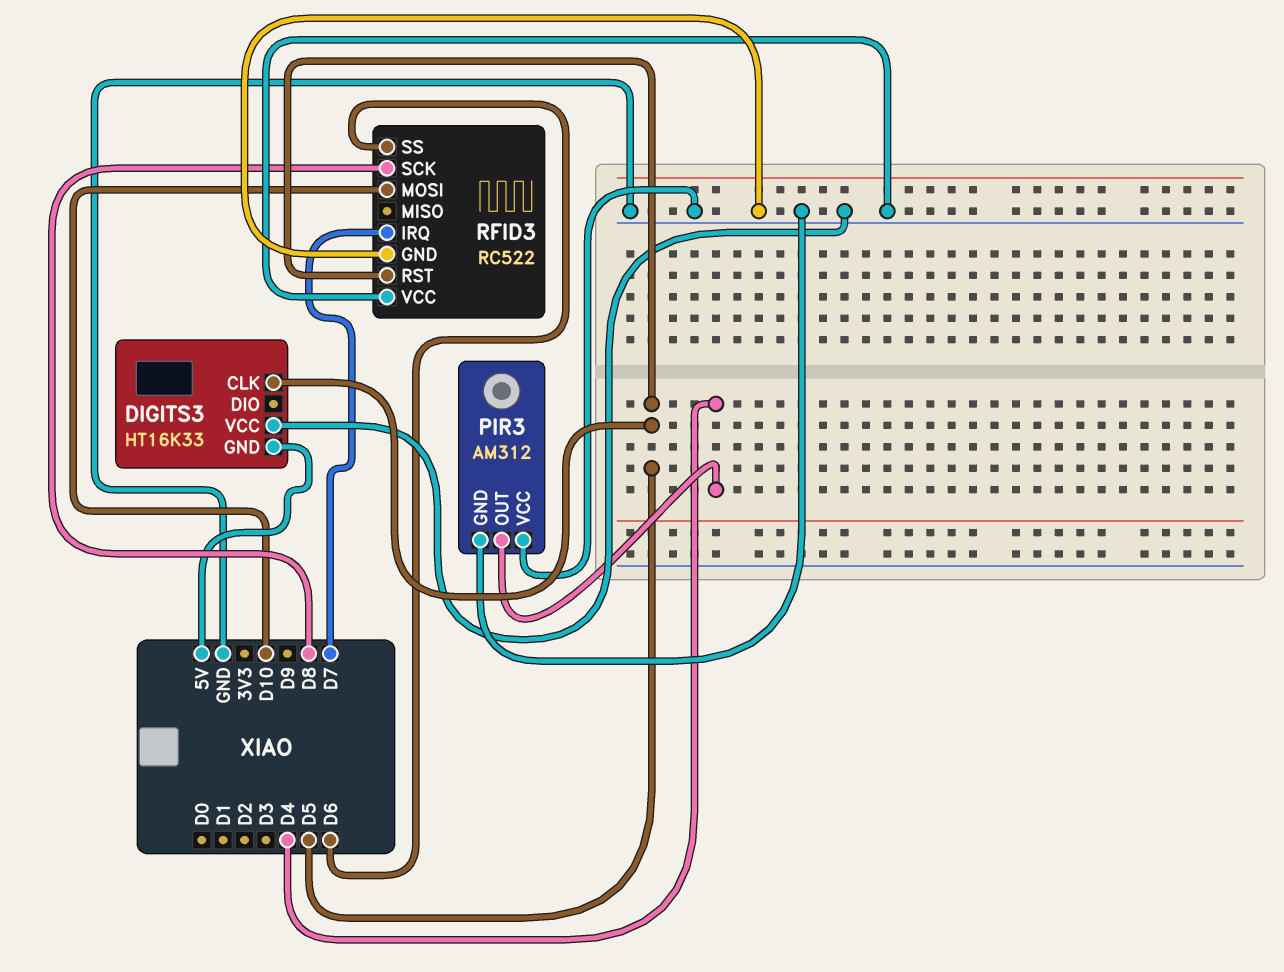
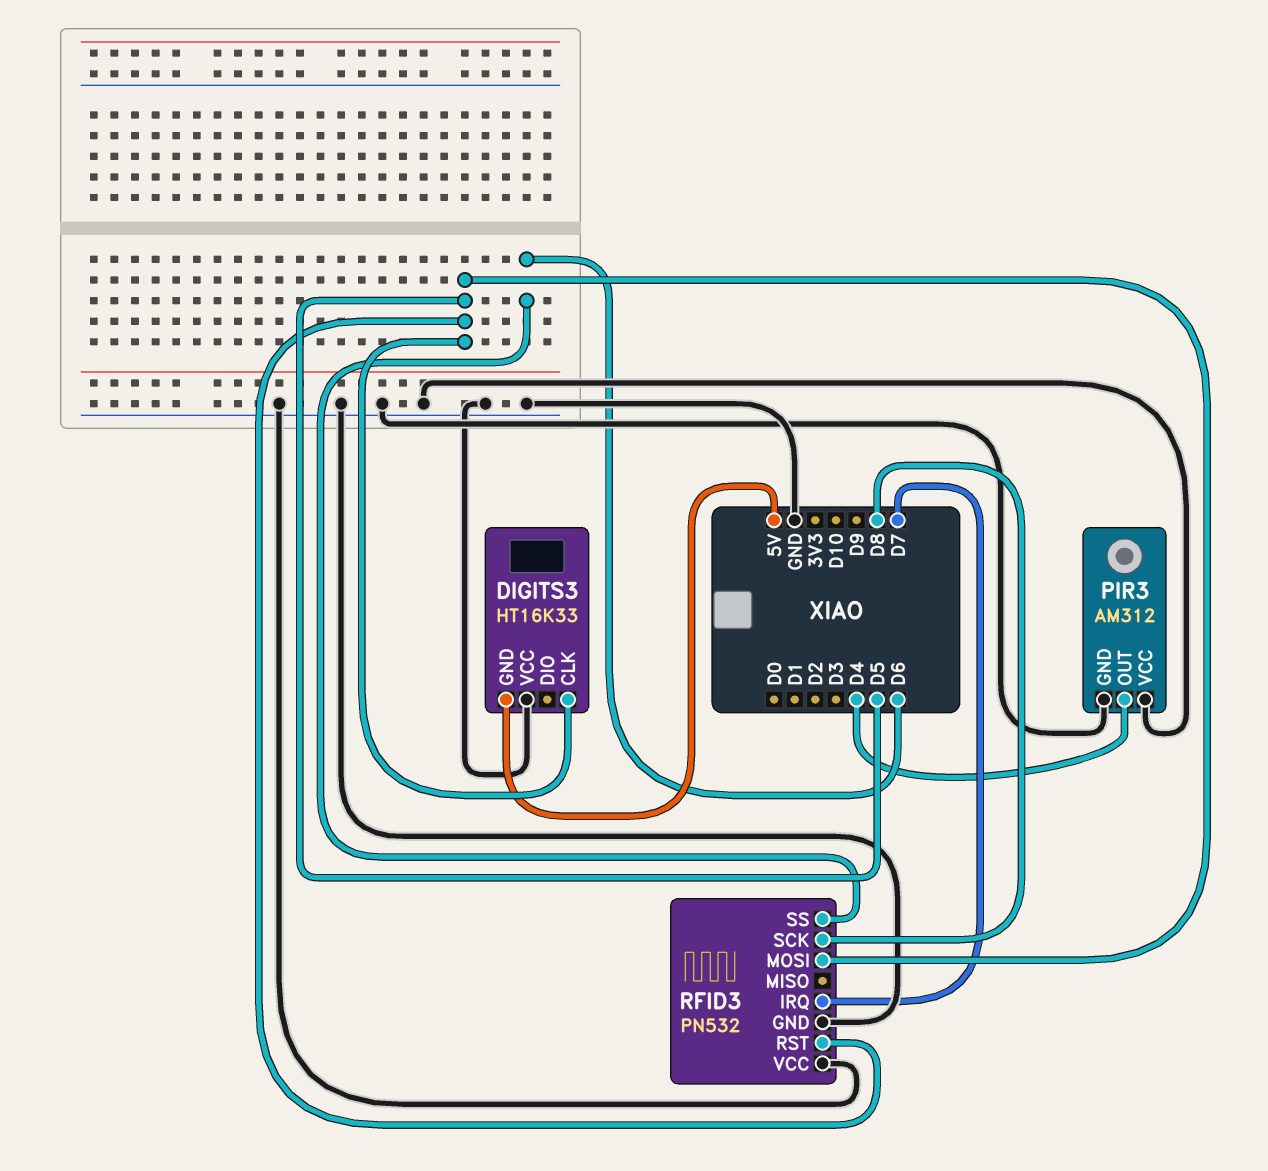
RFID3: RC522 -> PN532
RFID3 pin MOSI: D10 -> D5

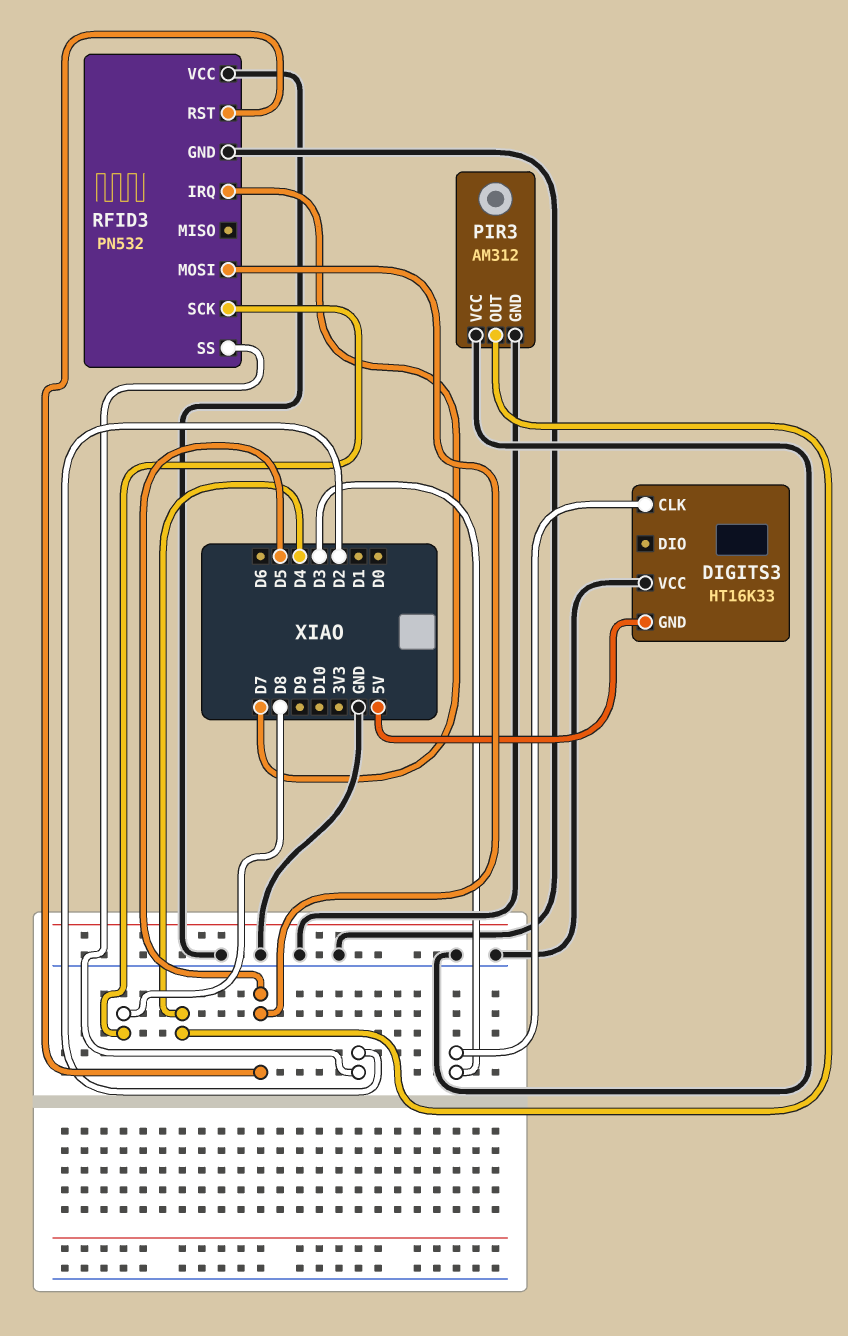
DIGITS3 pin CLK: D5 -> D3
RFID3 pin SS: D6 -> D2

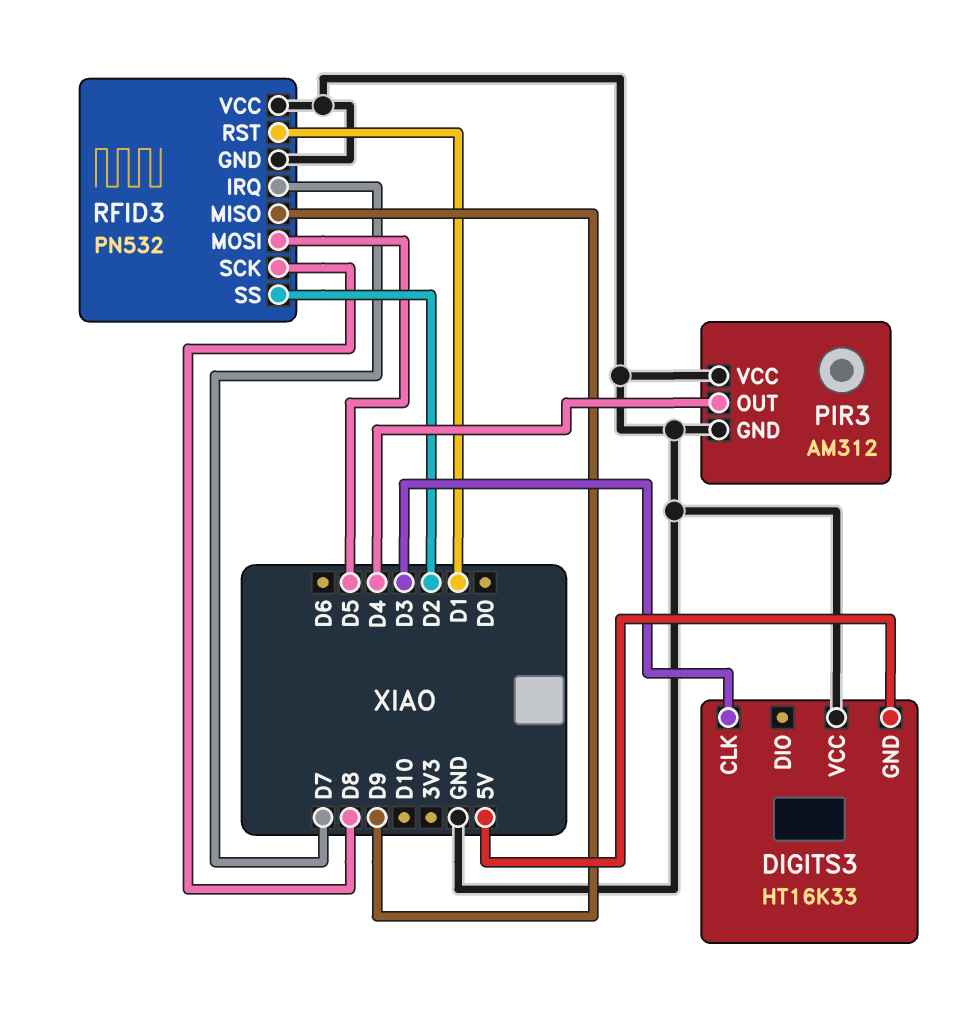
RFID3 pin MISO: none -> D9
RFID3 pin RST: D5 -> D1

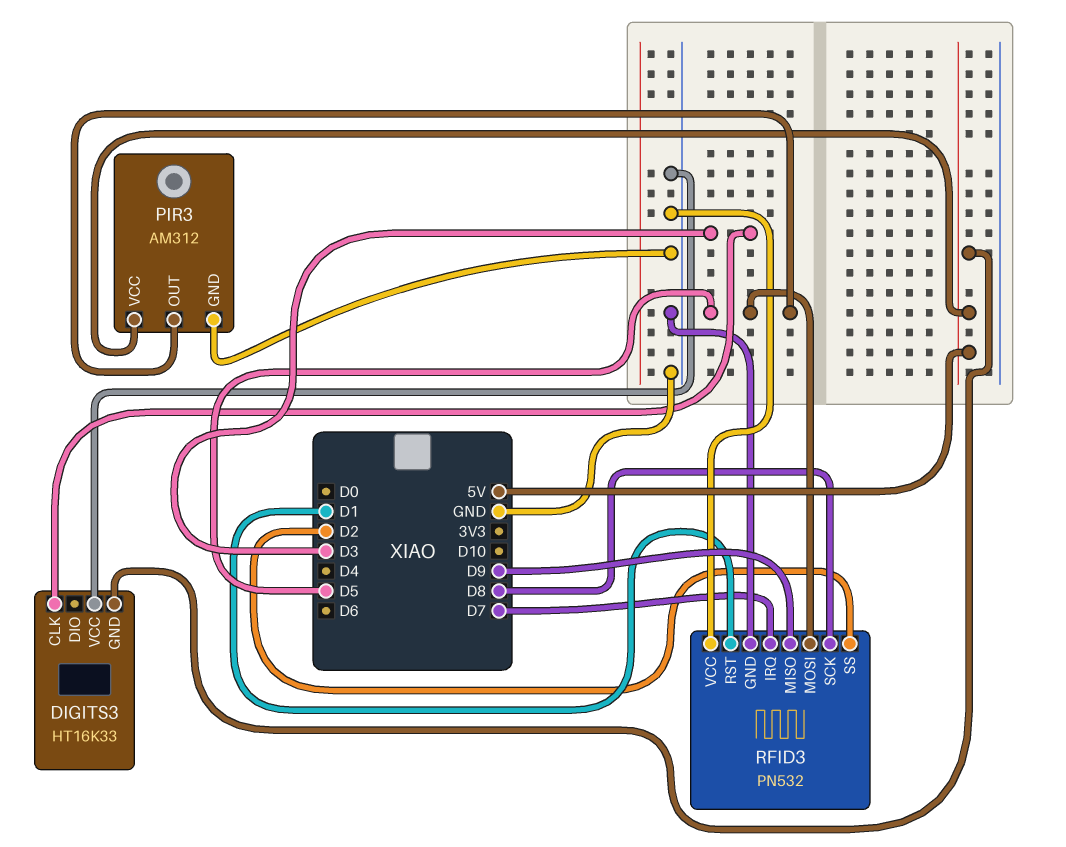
PIR3 pin OUT: D4 -> D5
PIR3 pin VCC: GND -> 5V

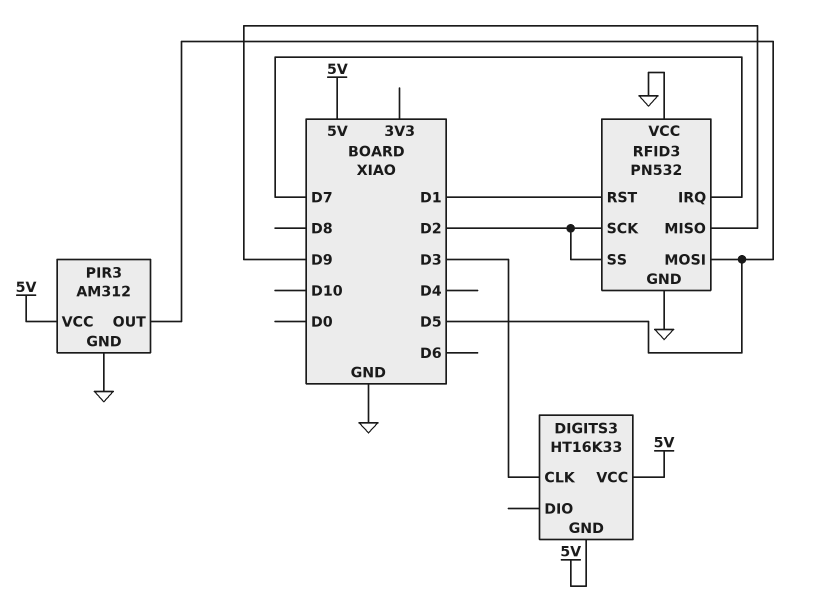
DIGITS3 pin VCC: GND -> 5V
RFID3 pin SCK: D8 -> D2

